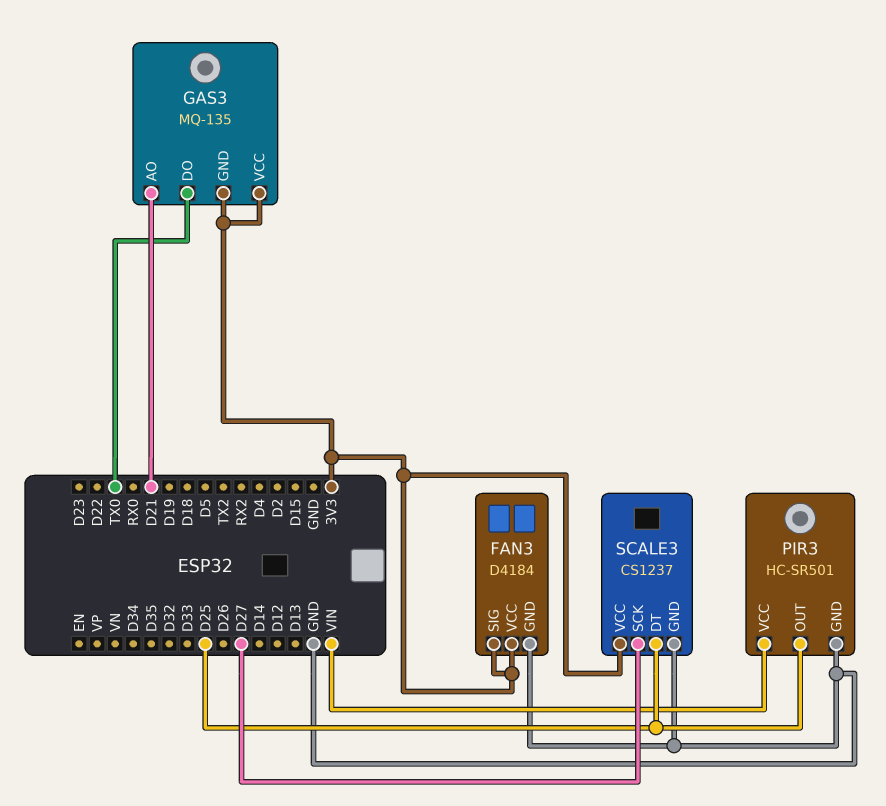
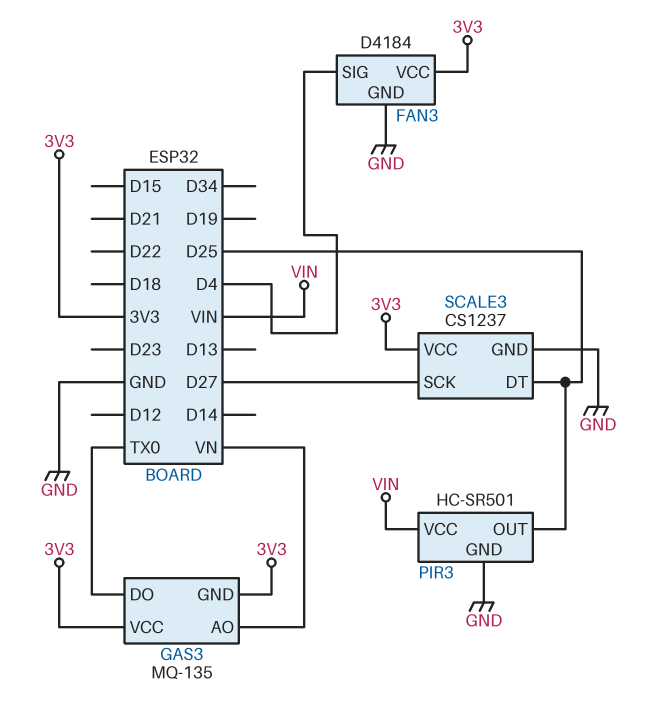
FAN3 pin SIG: 3V3 -> D4
GAS3 pin AO: D21 -> VN

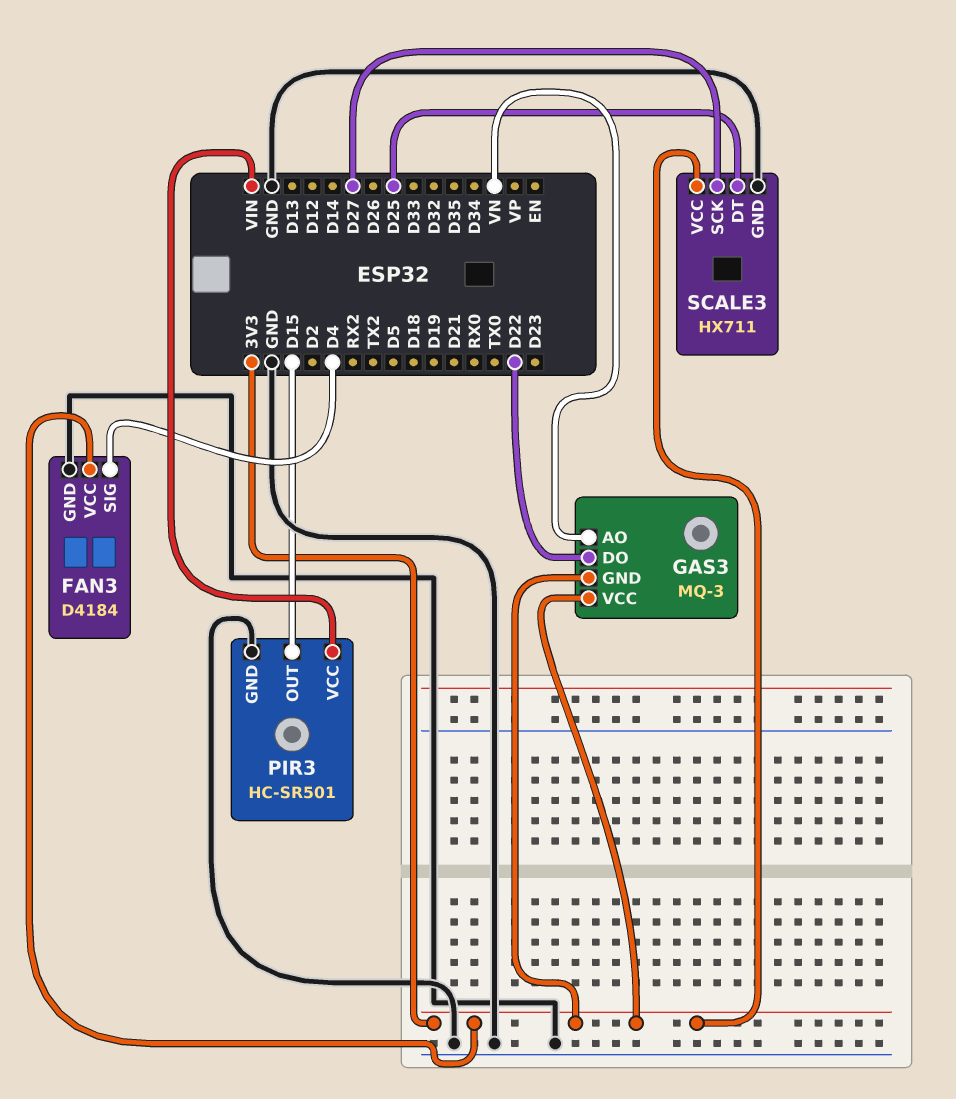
GAS3: MQ-135 -> MQ-3
GAS3 pin DO: TX0 -> D22
PIR3 pin OUT: D25 -> D15
SCALE3: CS1237 -> HX711

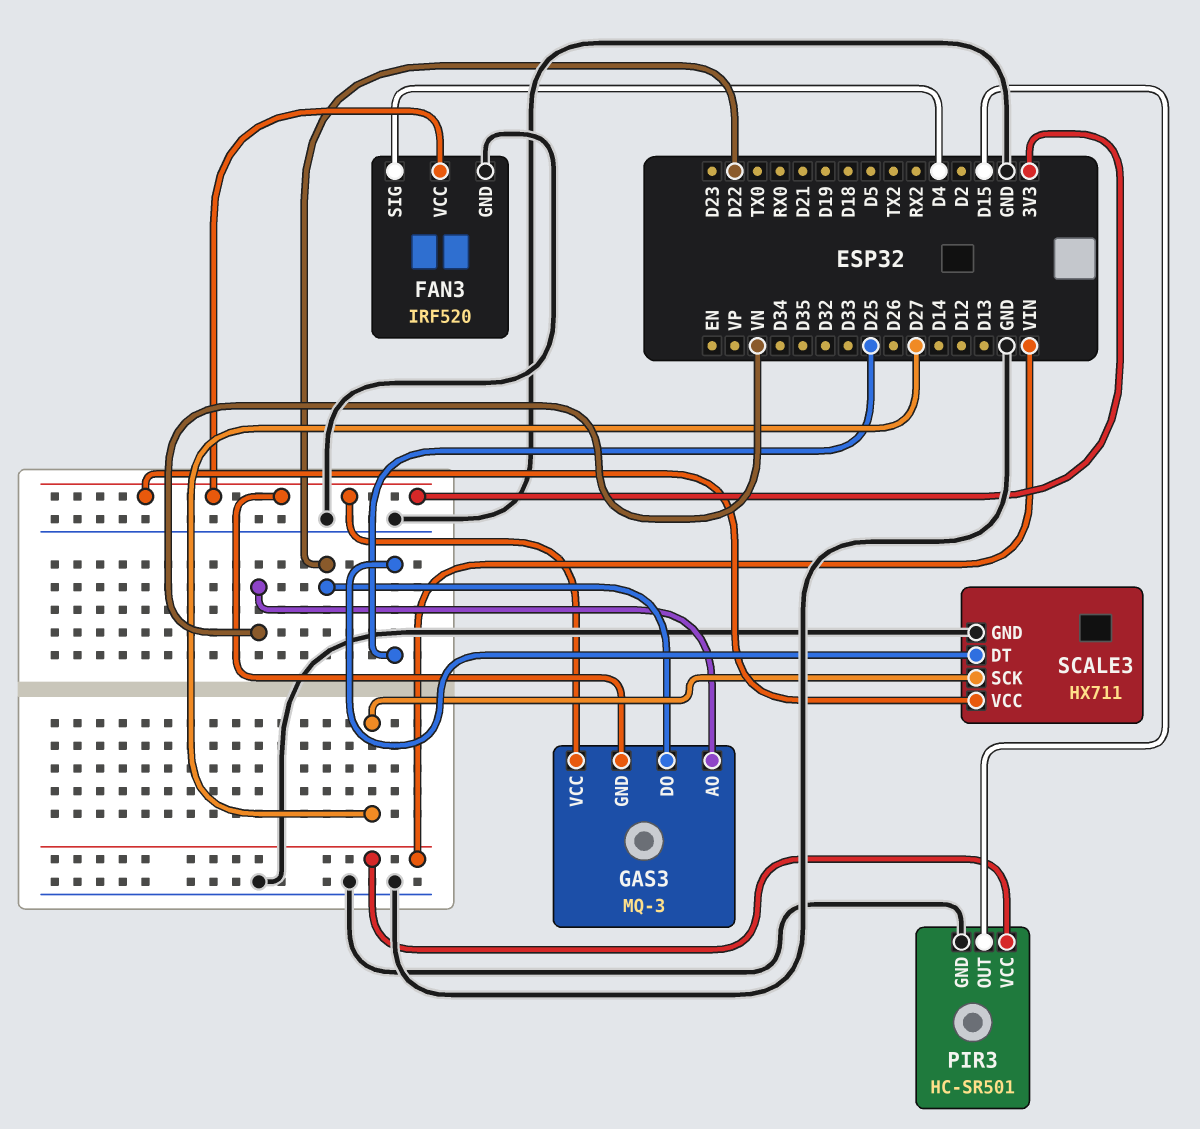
FAN3: D4184 -> IRF520

